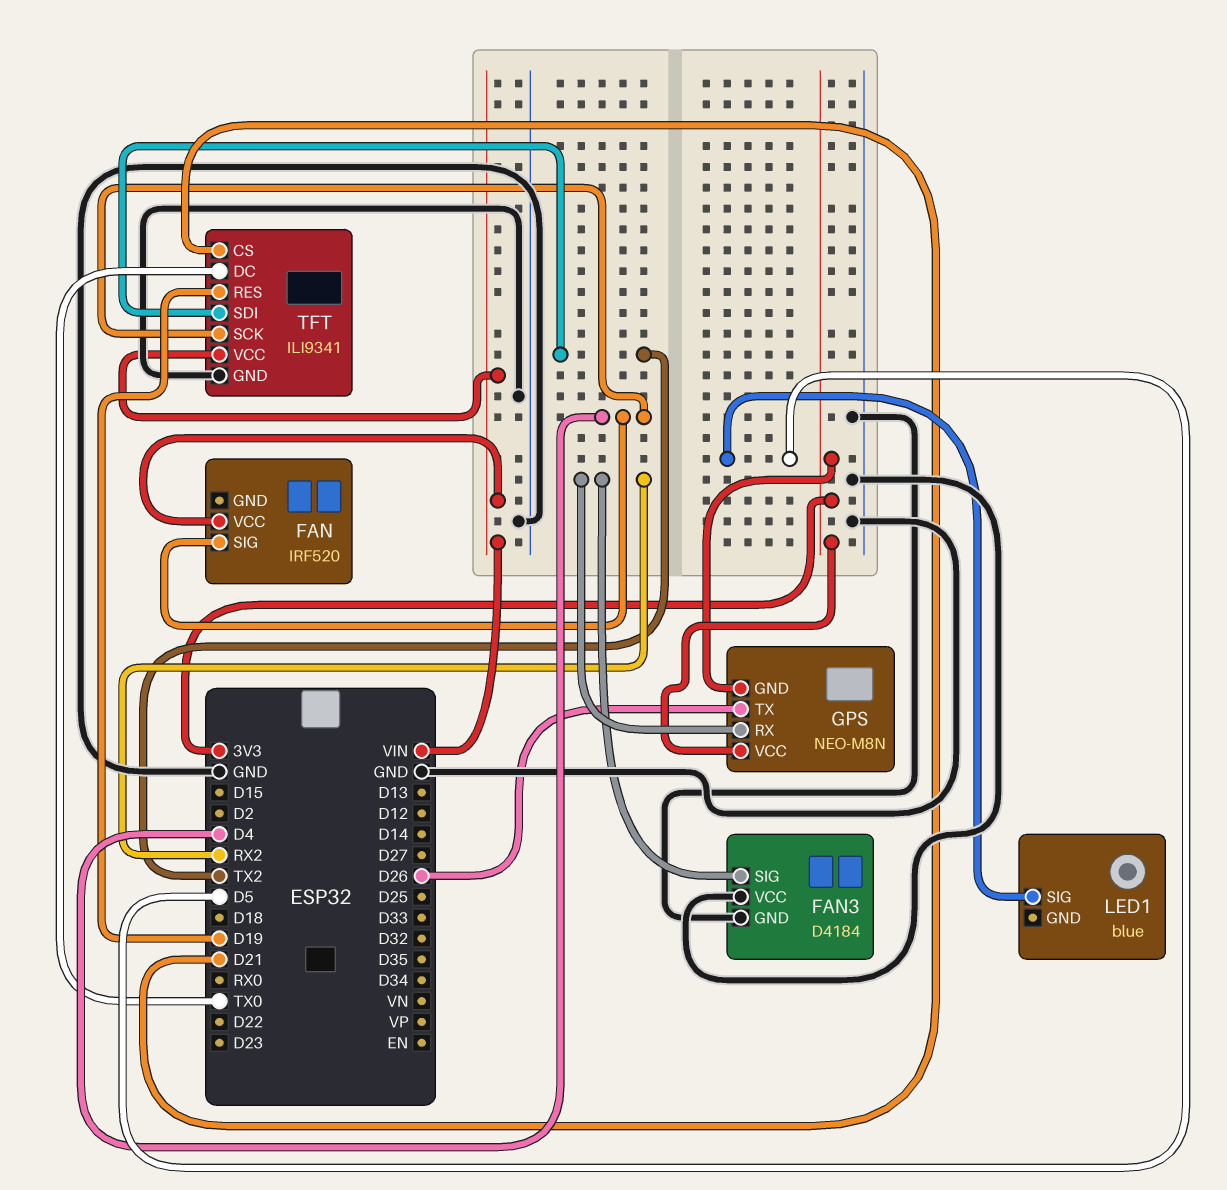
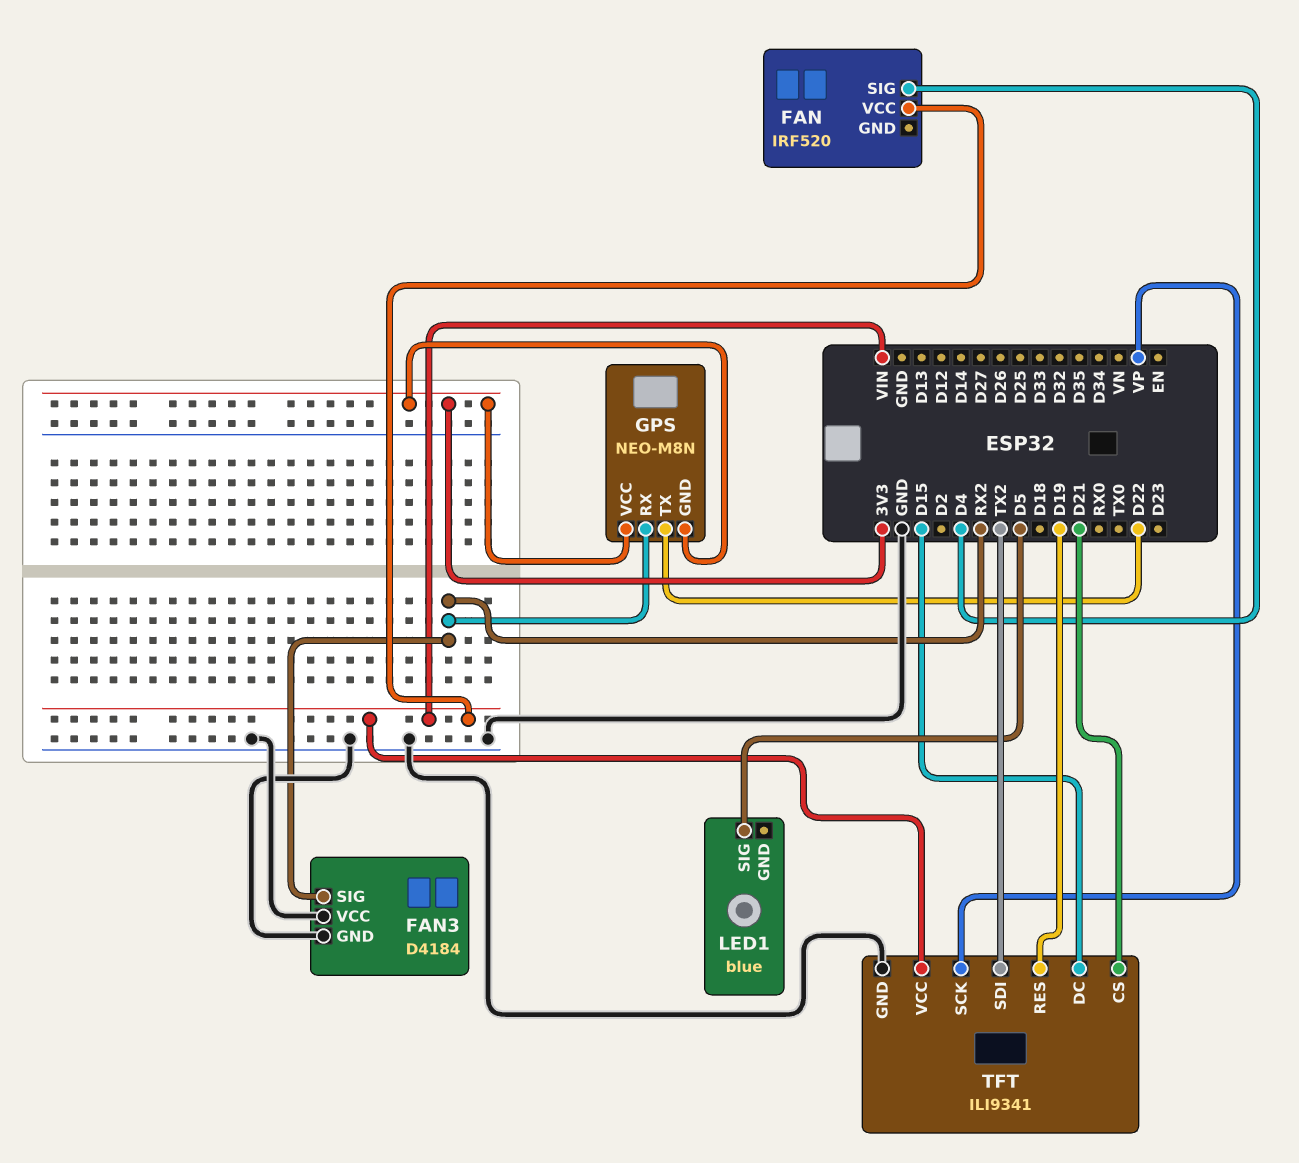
GPS pin TX: D26 -> D22
TFT pin DC: TX0 -> D15
TFT pin SCK: D4 -> VP

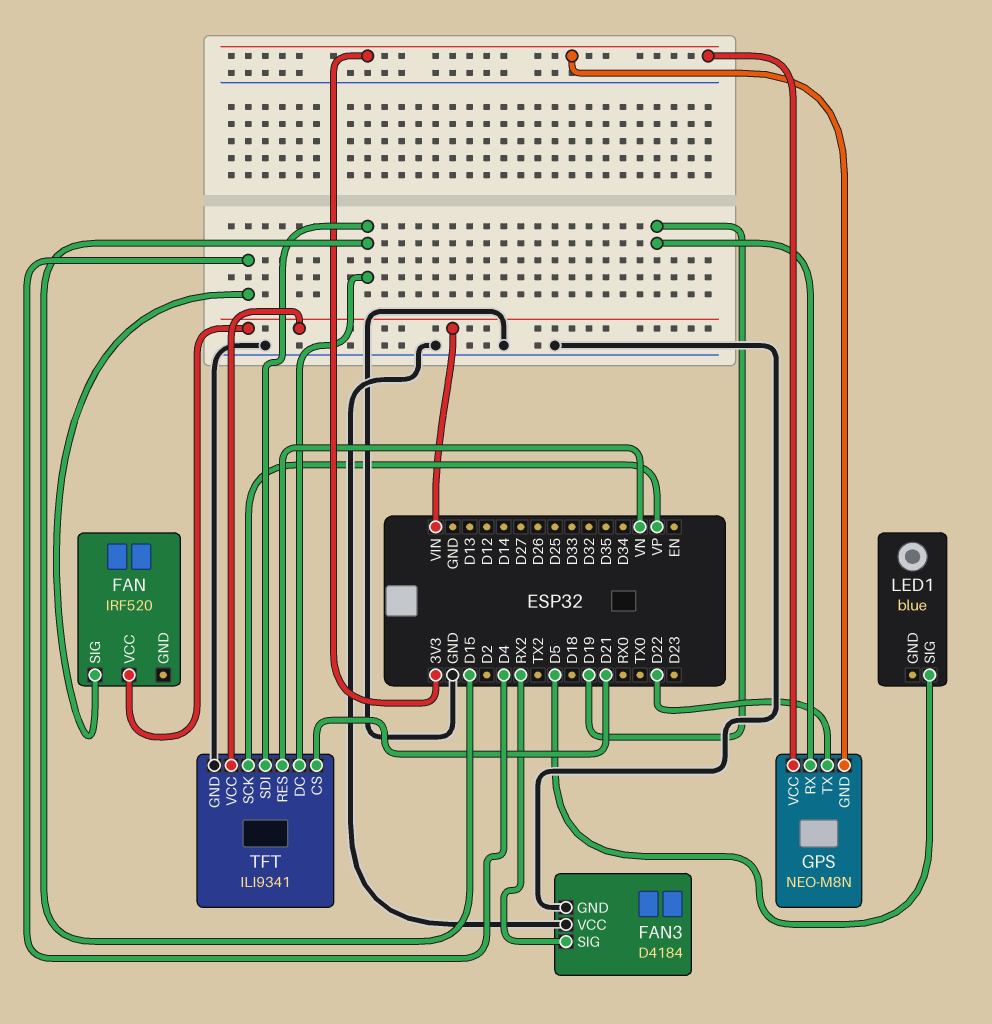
GPS pin RX: RX2 -> D19
TFT pin RES: D19 -> VN
TFT pin SDI: TX2 -> D15

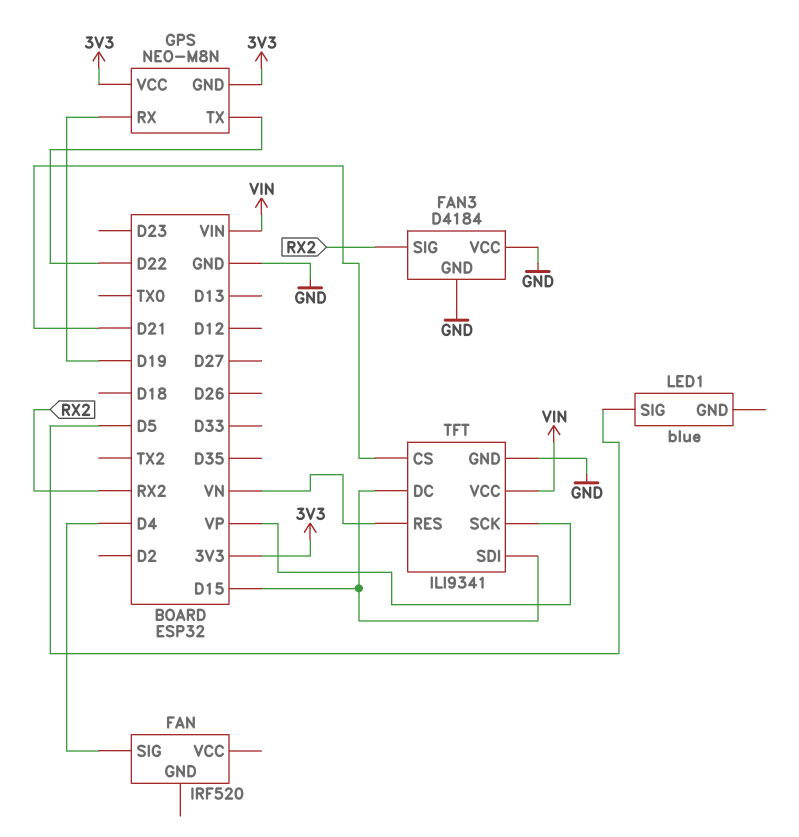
FAN pin VCC: VIN -> none

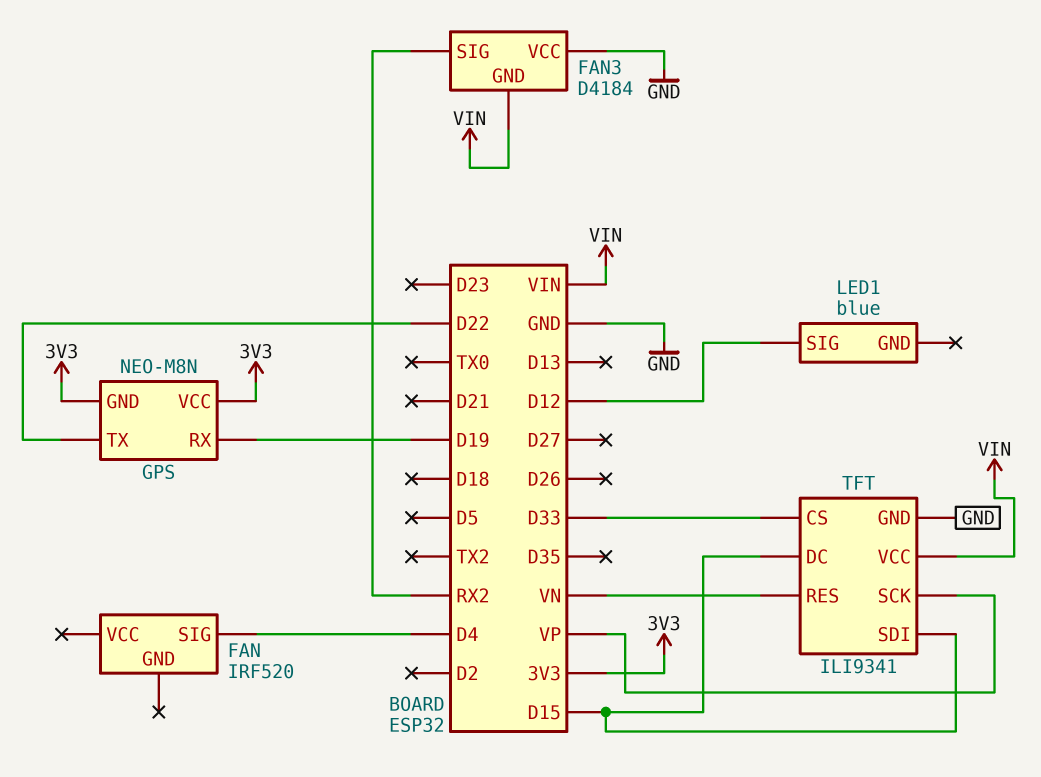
FAN3 pin GND: GND -> VIN
LED1 pin SIG: D5 -> D12
TFT pin CS: D21 -> D33

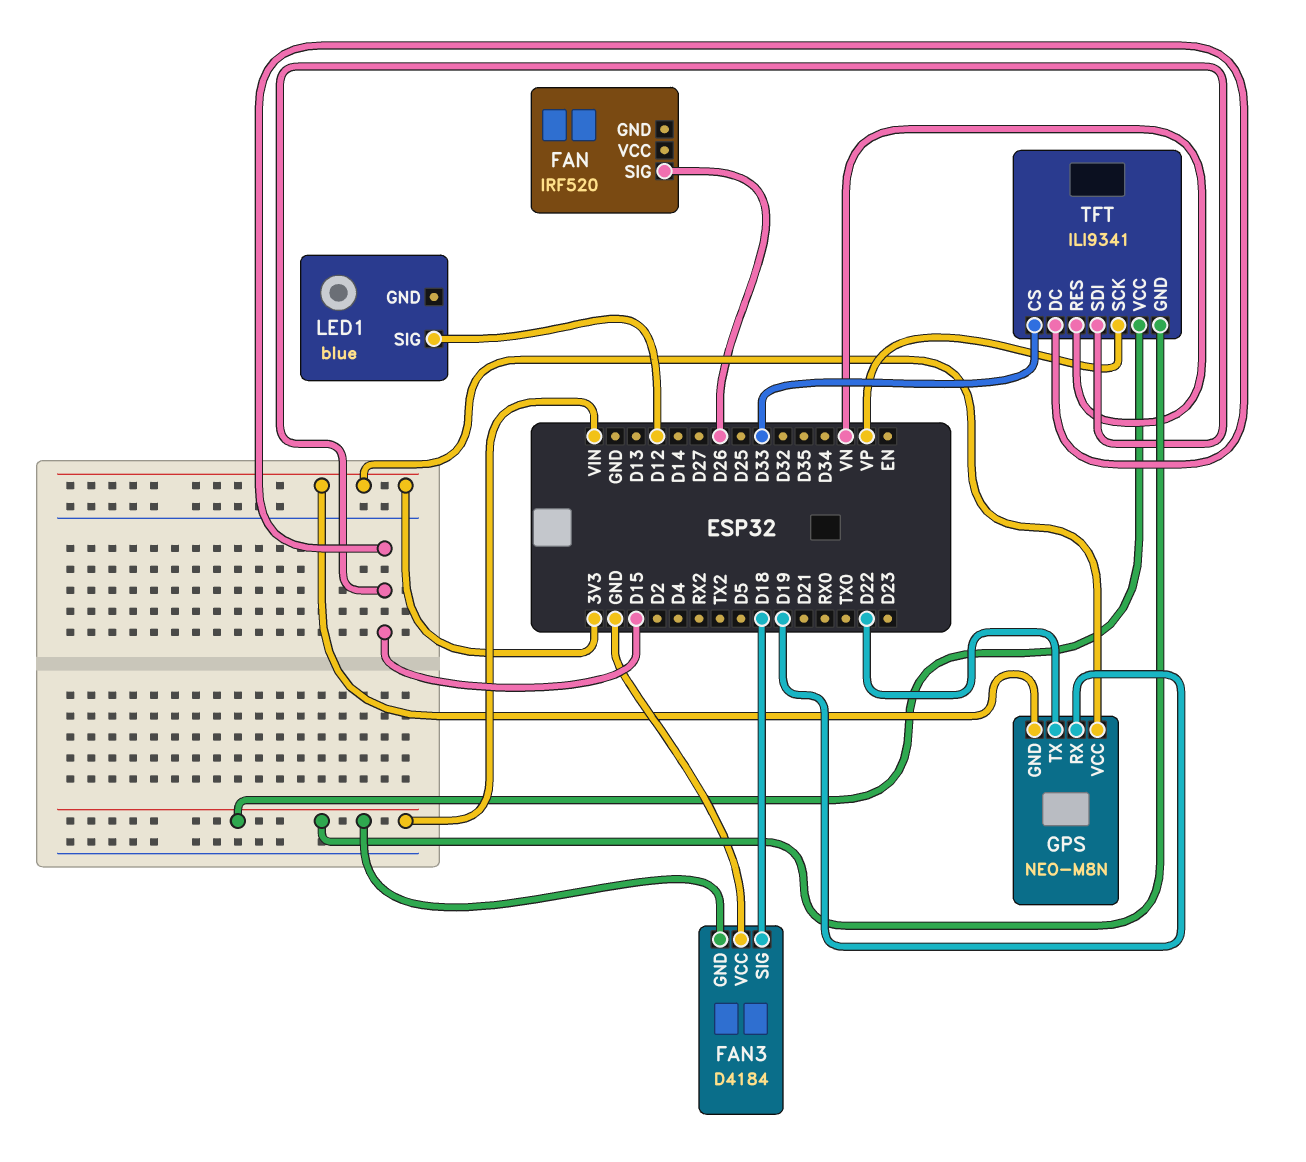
FAN pin SIG: D4 -> D26
FAN3 pin SIG: RX2 -> D18
TFT pin GND: GND -> VIN

